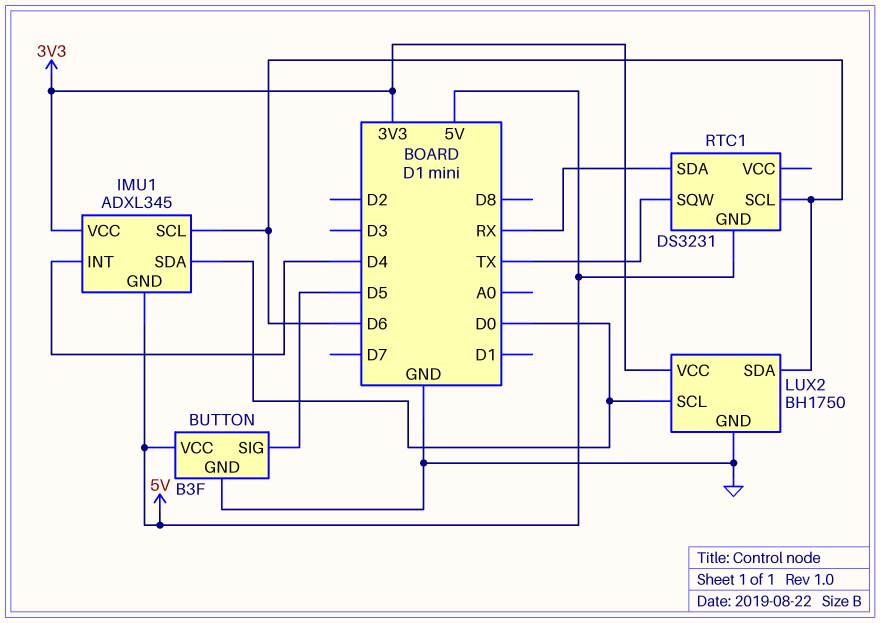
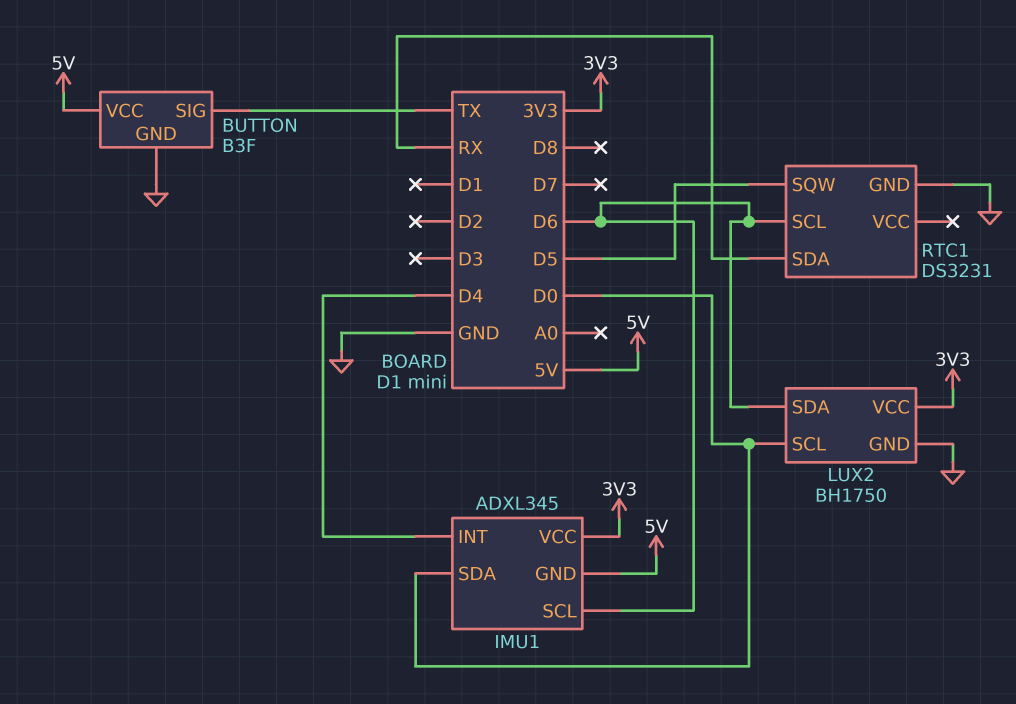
BUTTON pin SIG: D5 -> TX
RTC1 pin GND: 5V -> GND
RTC1 pin SQW: TX -> D5

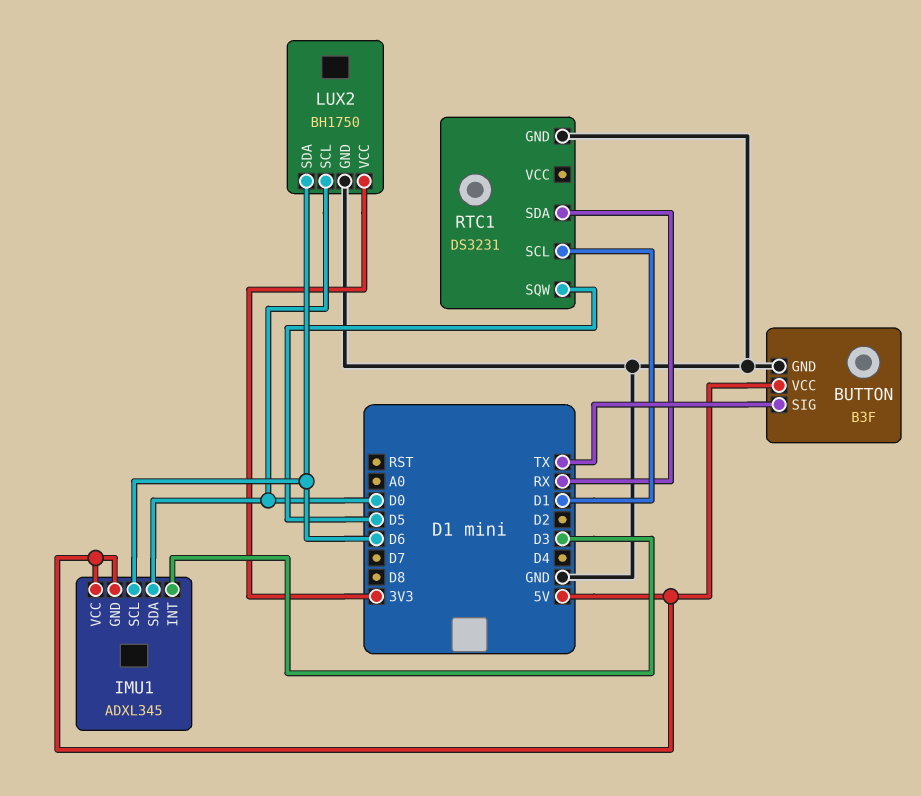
IMU1 pin INT: D4 -> D3
IMU1 pin VCC: 3V3 -> 5V
RTC1 pin SCL: D6 -> D1

